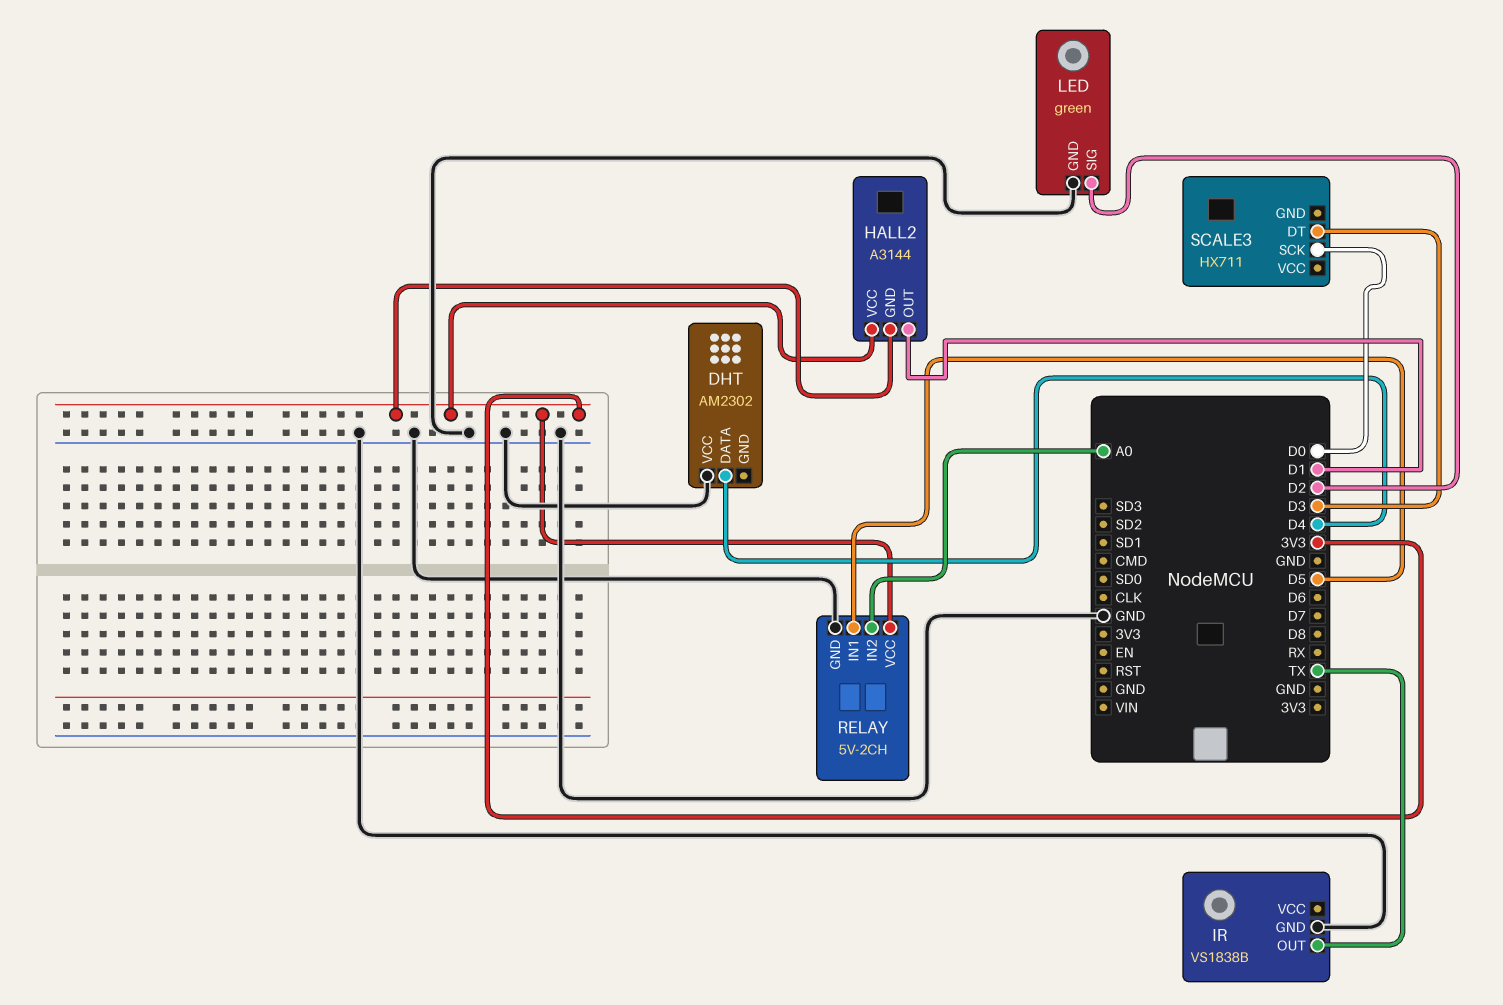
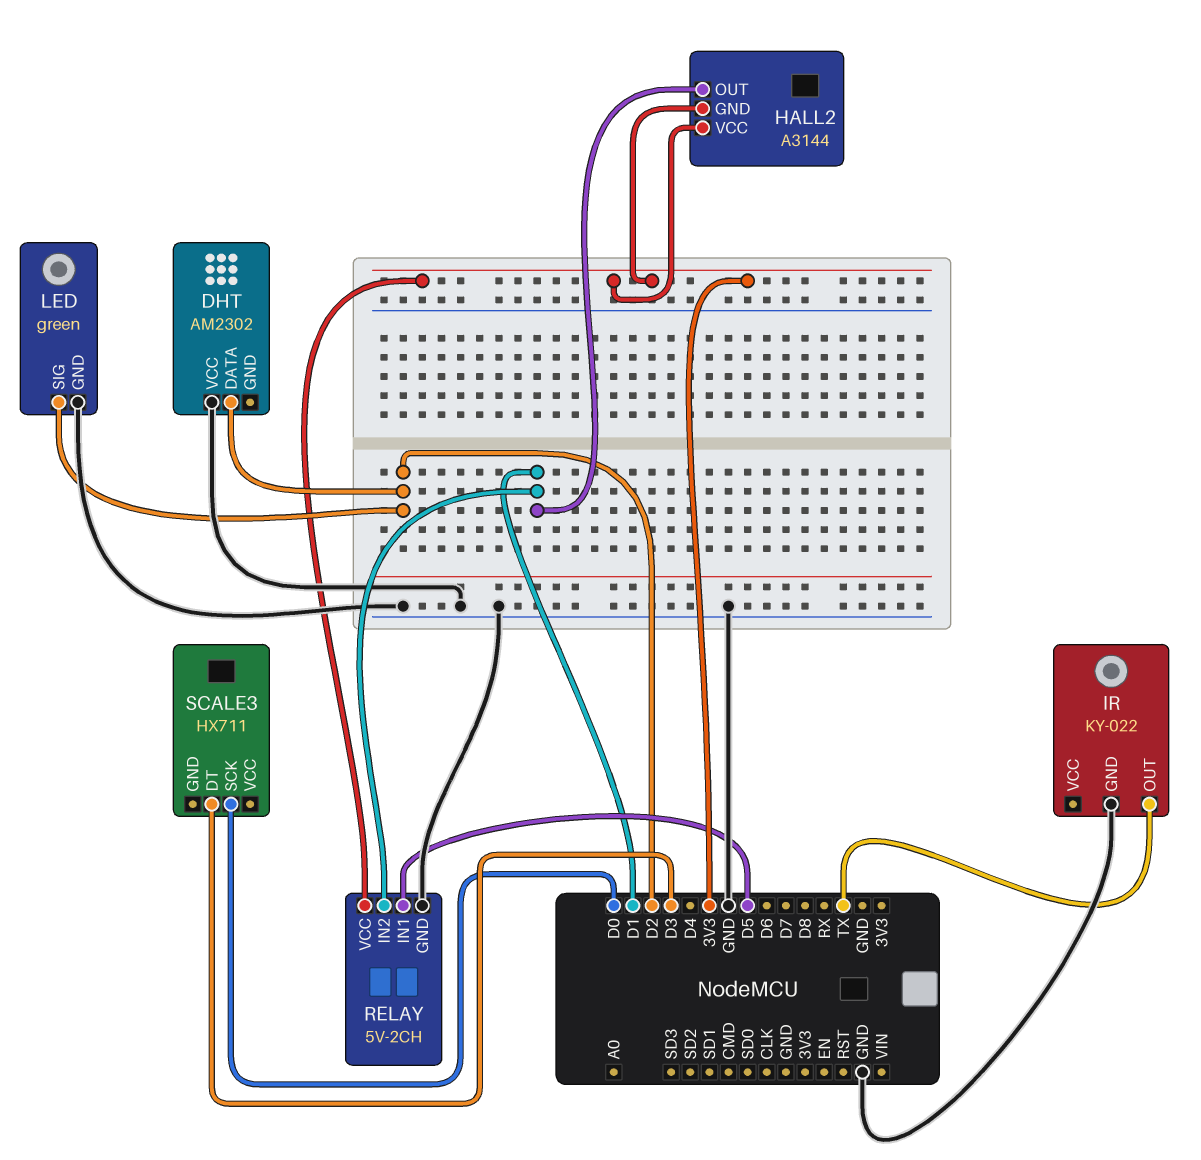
DHT pin DATA: D4 -> D2
IR: VS1838B -> KY-022
RELAY pin IN2: A0 -> D1

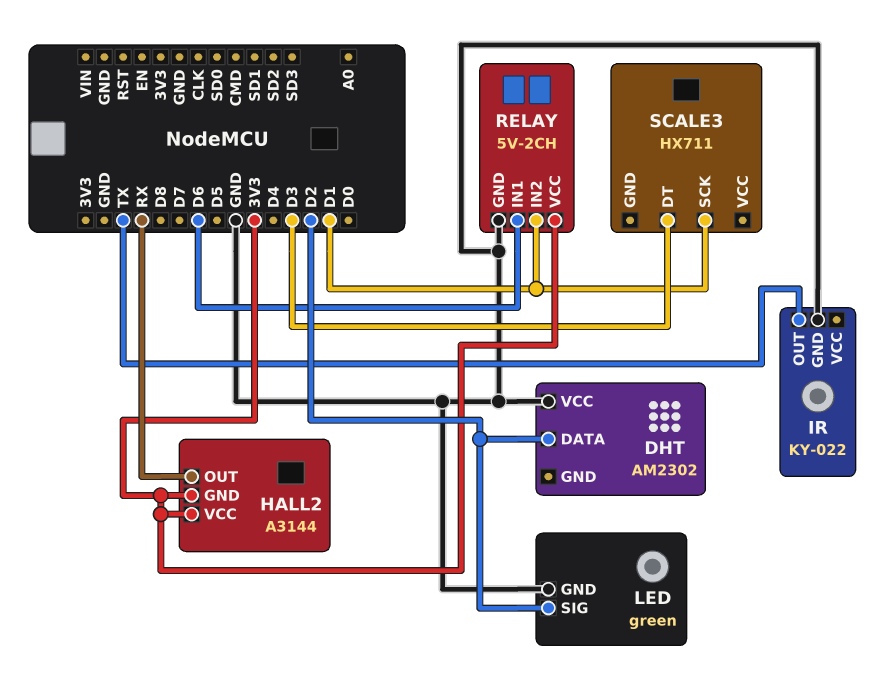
HALL2 pin OUT: D1 -> RX
RELAY pin IN1: D5 -> D6
SCALE3 pin SCK: D0 -> D1

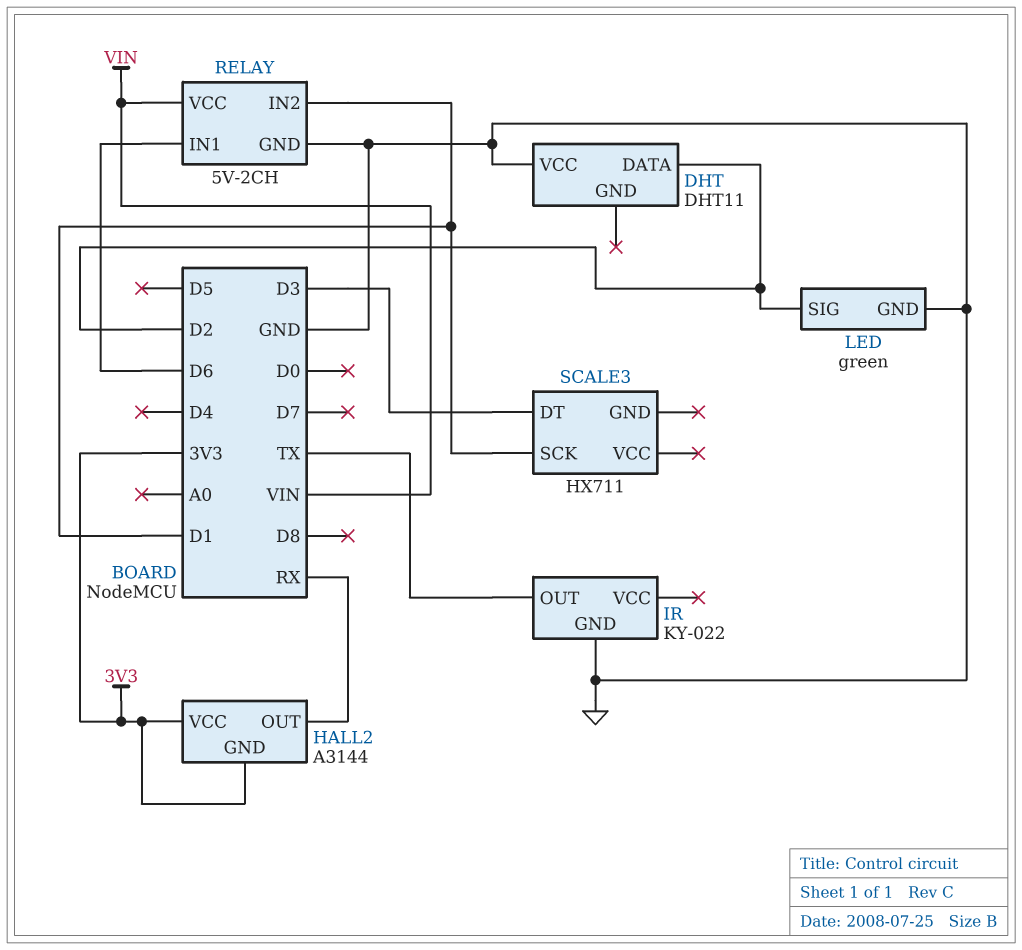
DHT: AM2302 -> DHT11
RELAY pin VCC: 3V3 -> VIN

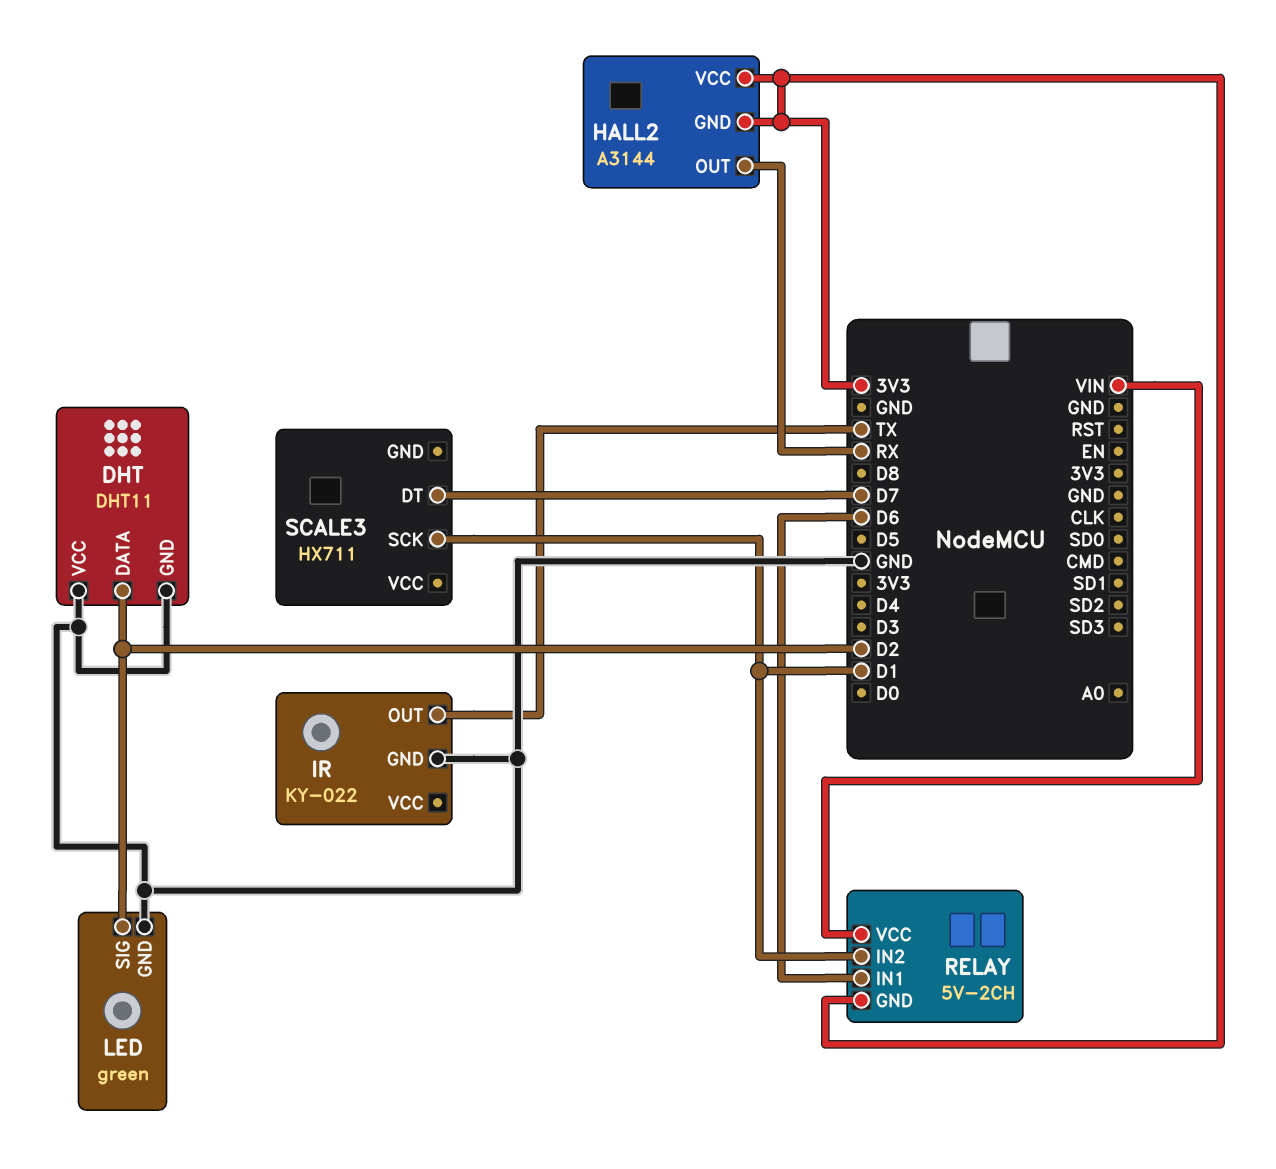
DHT pin GND: none -> GND
RELAY pin GND: GND -> 3V3
SCALE3 pin DT: D3 -> D7

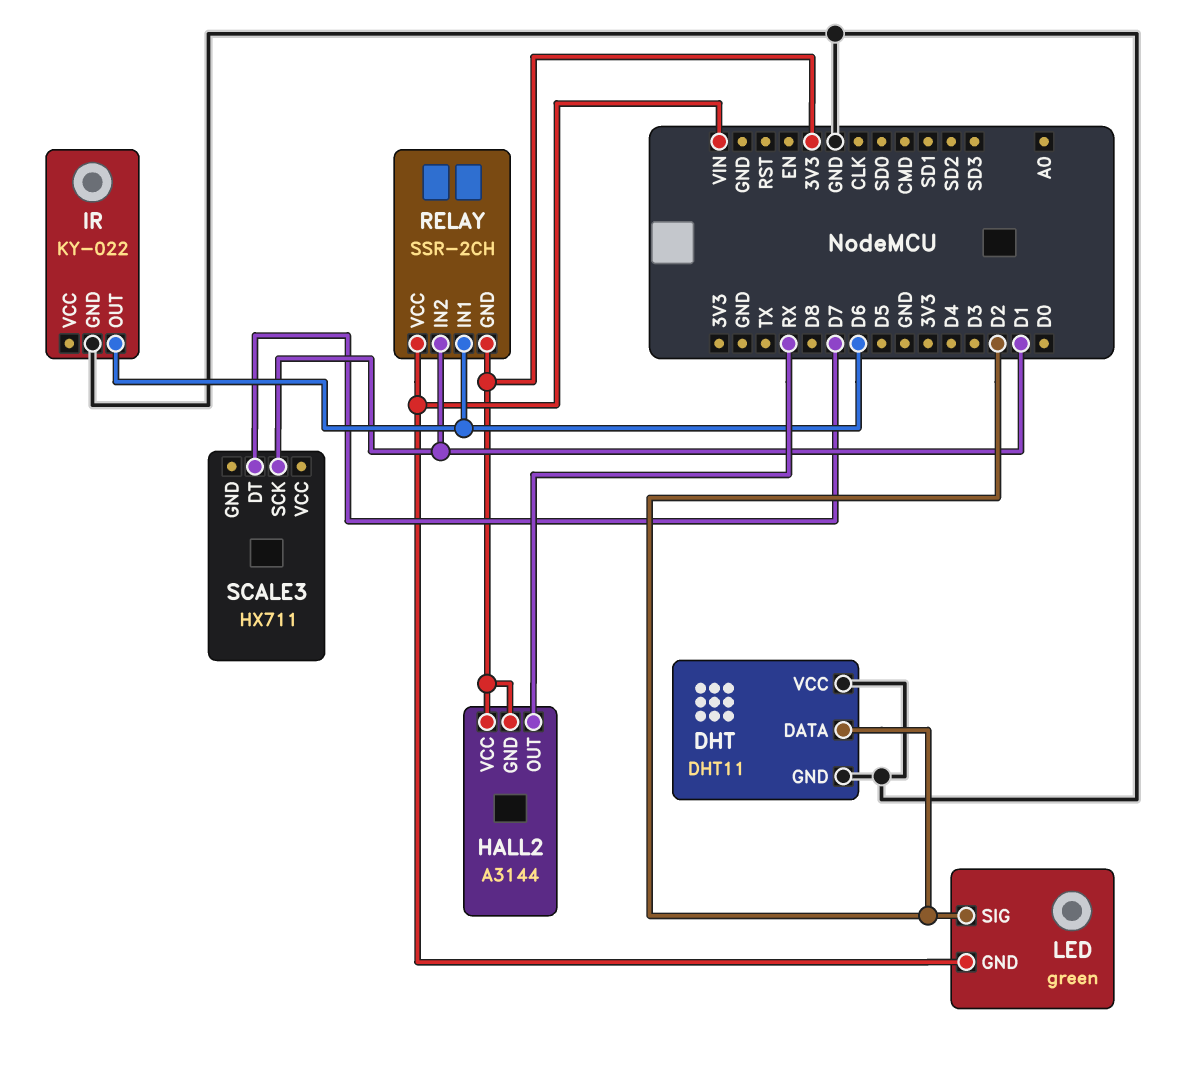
IR pin OUT: TX -> D6
LED pin GND: GND -> VIN
RELAY: 5V-2CH -> SSR-2CH

